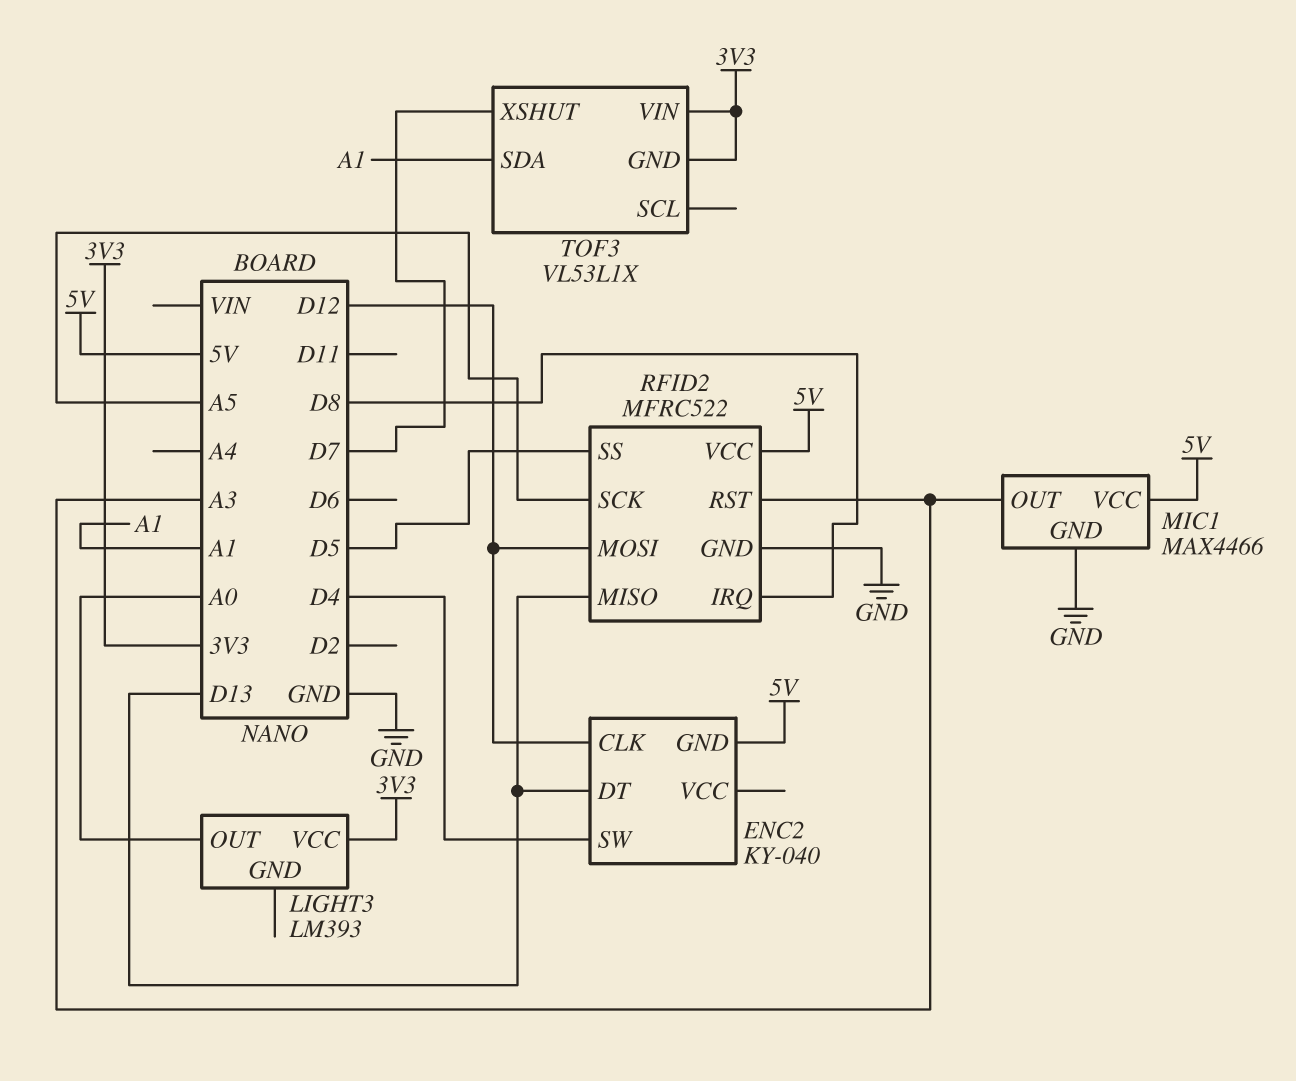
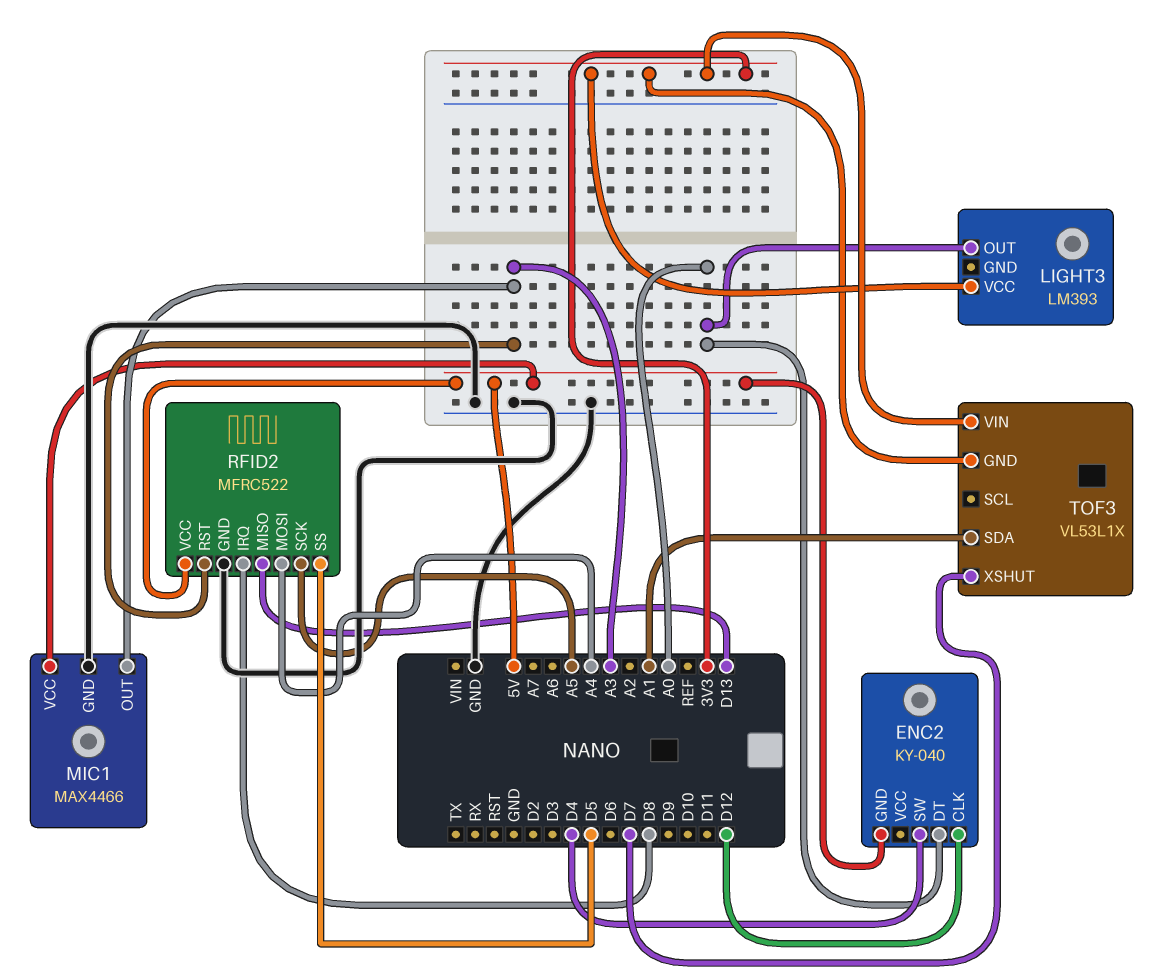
ENC2 pin DT: D13 -> A0
RFID2 pin MOSI: D12 -> A4

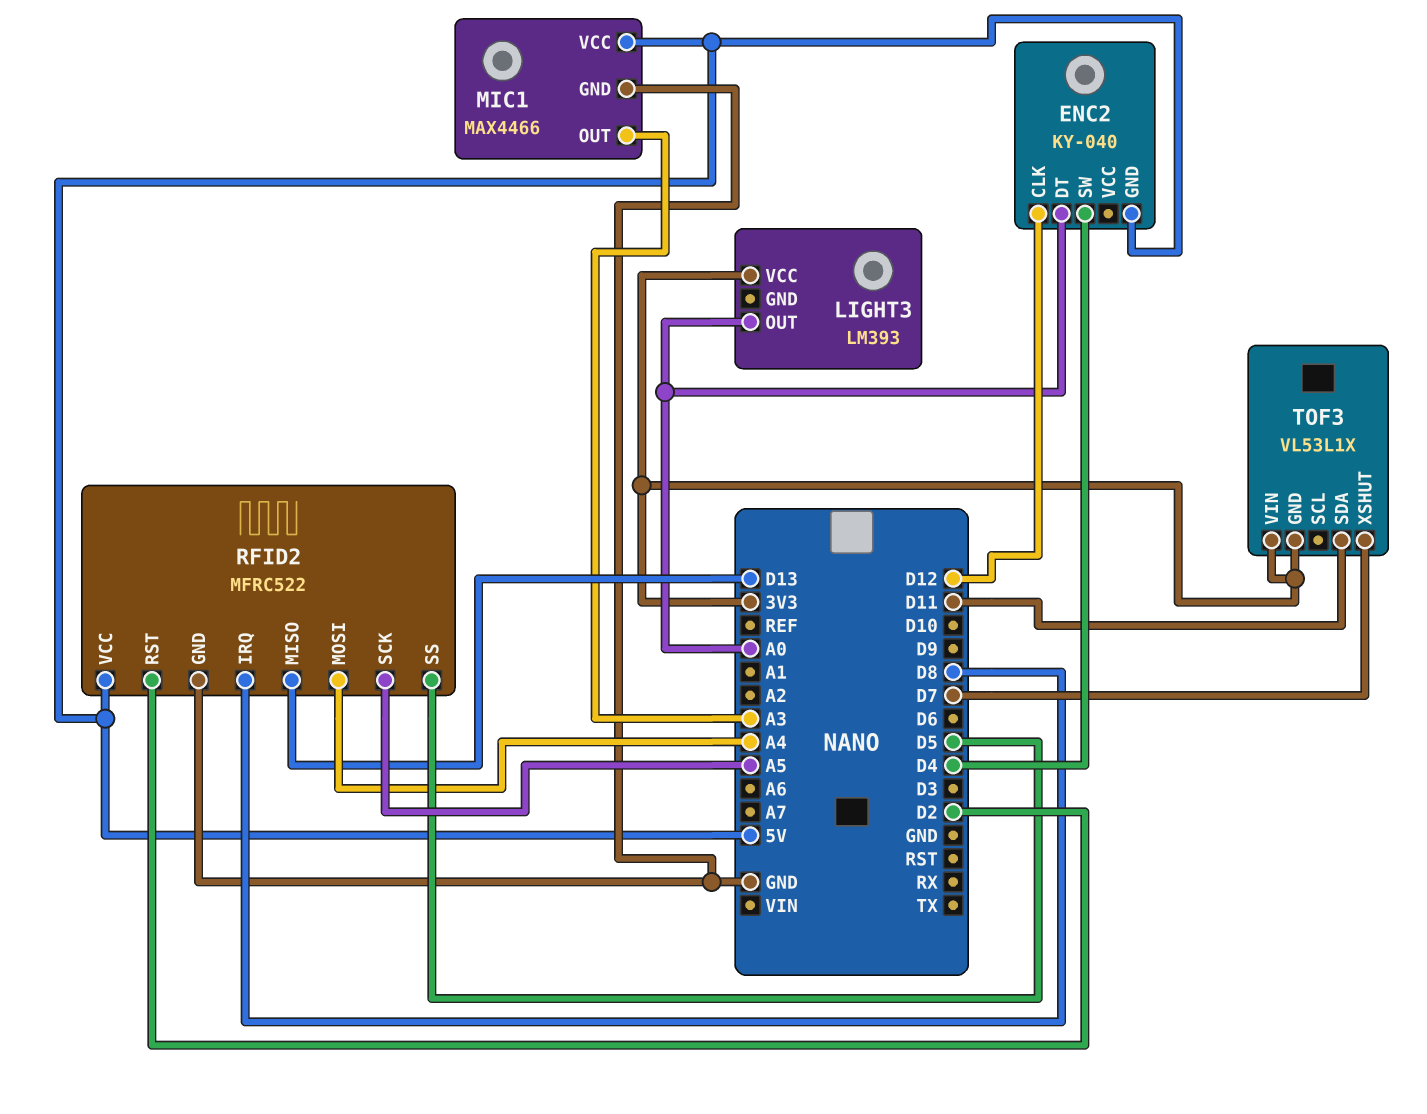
RFID2 pin RST: A3 -> D2
TOF3 pin SDA: A1 -> D11

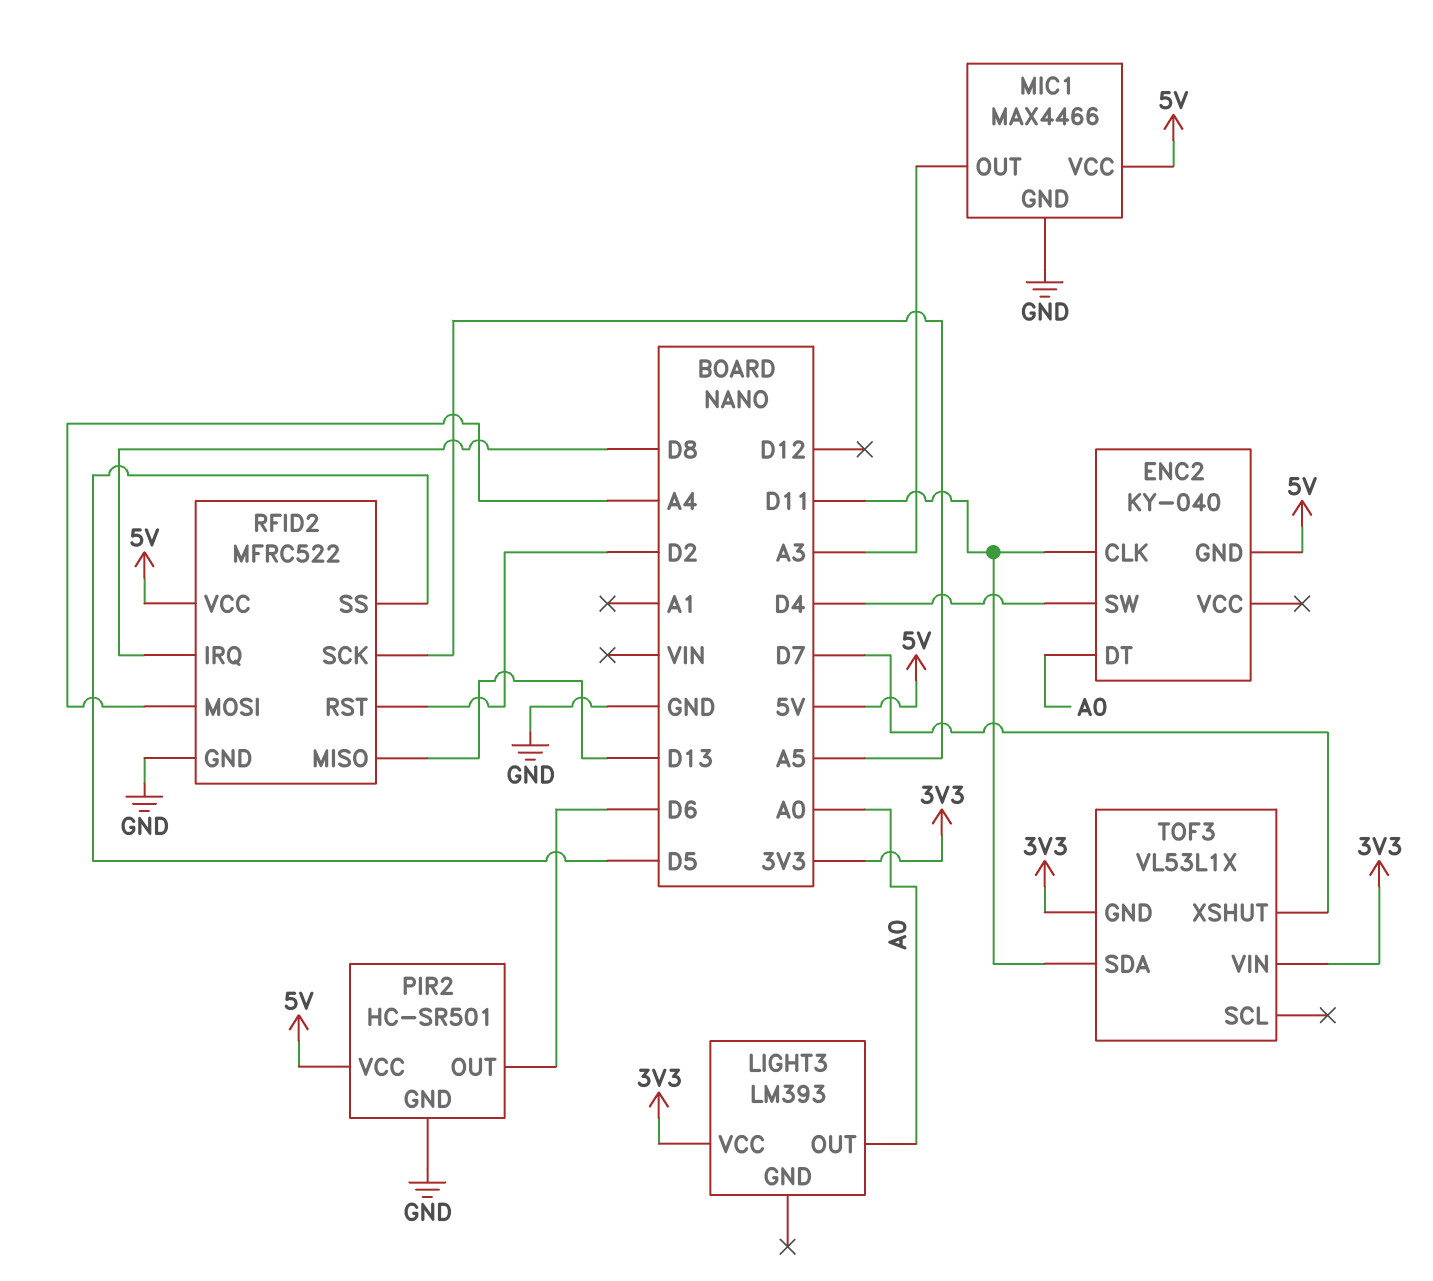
ENC2 pin CLK: D12 -> D11
PIR2: none -> HC-SR501
PIR2 pin GND: none -> GND
PIR2 pin OUT: none -> D6
PIR2 pin VCC: none -> 5V

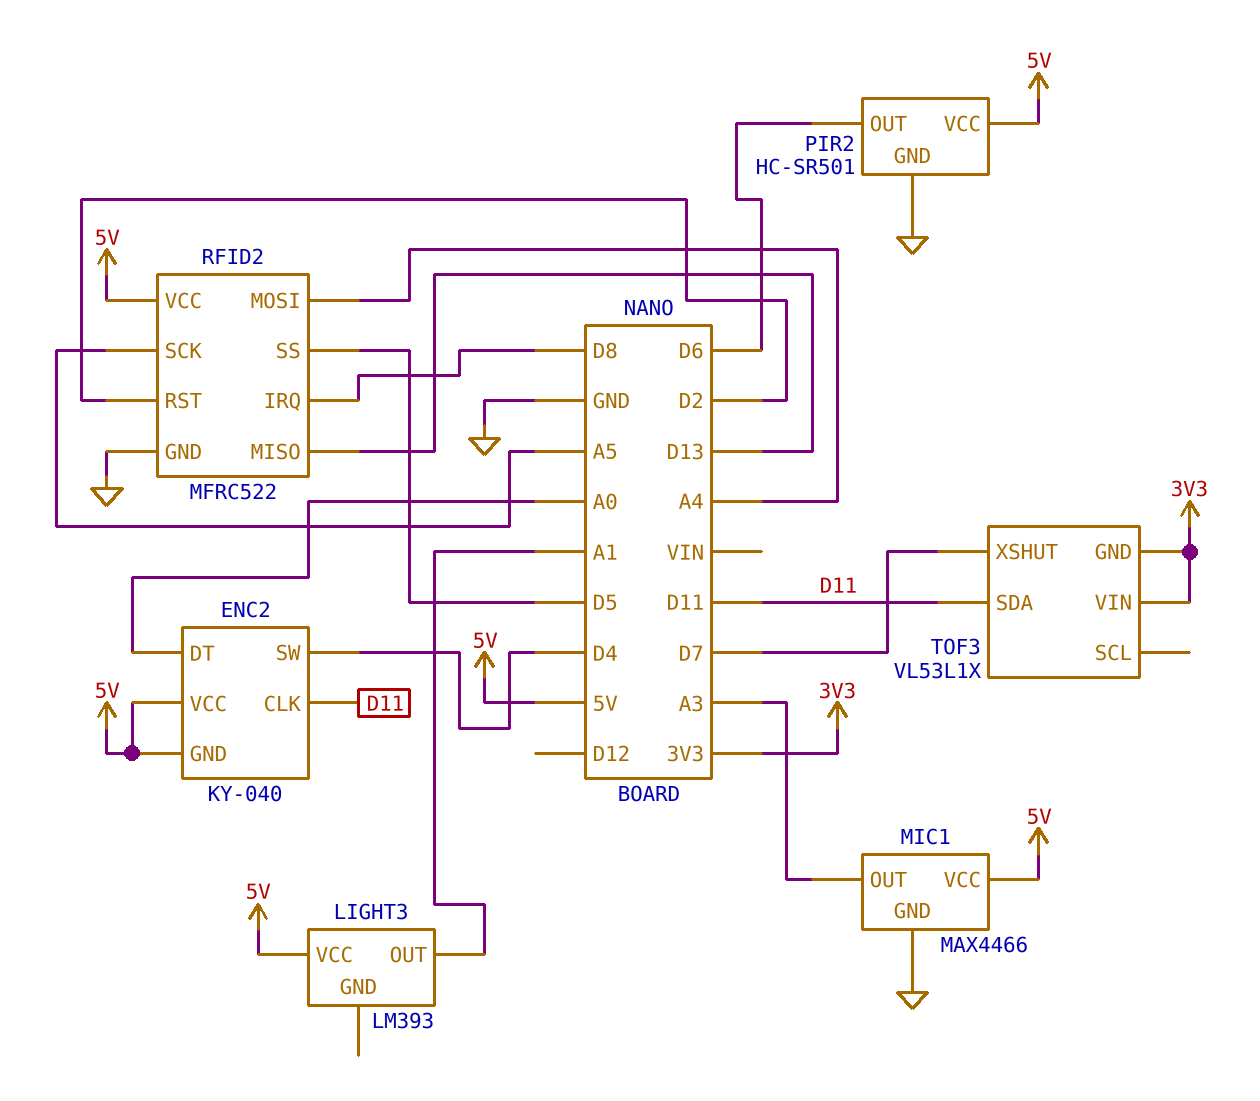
ENC2 pin VCC: none -> 5V
LIGHT3 pin OUT: A0 -> A1
LIGHT3 pin VCC: 3V3 -> 5V

